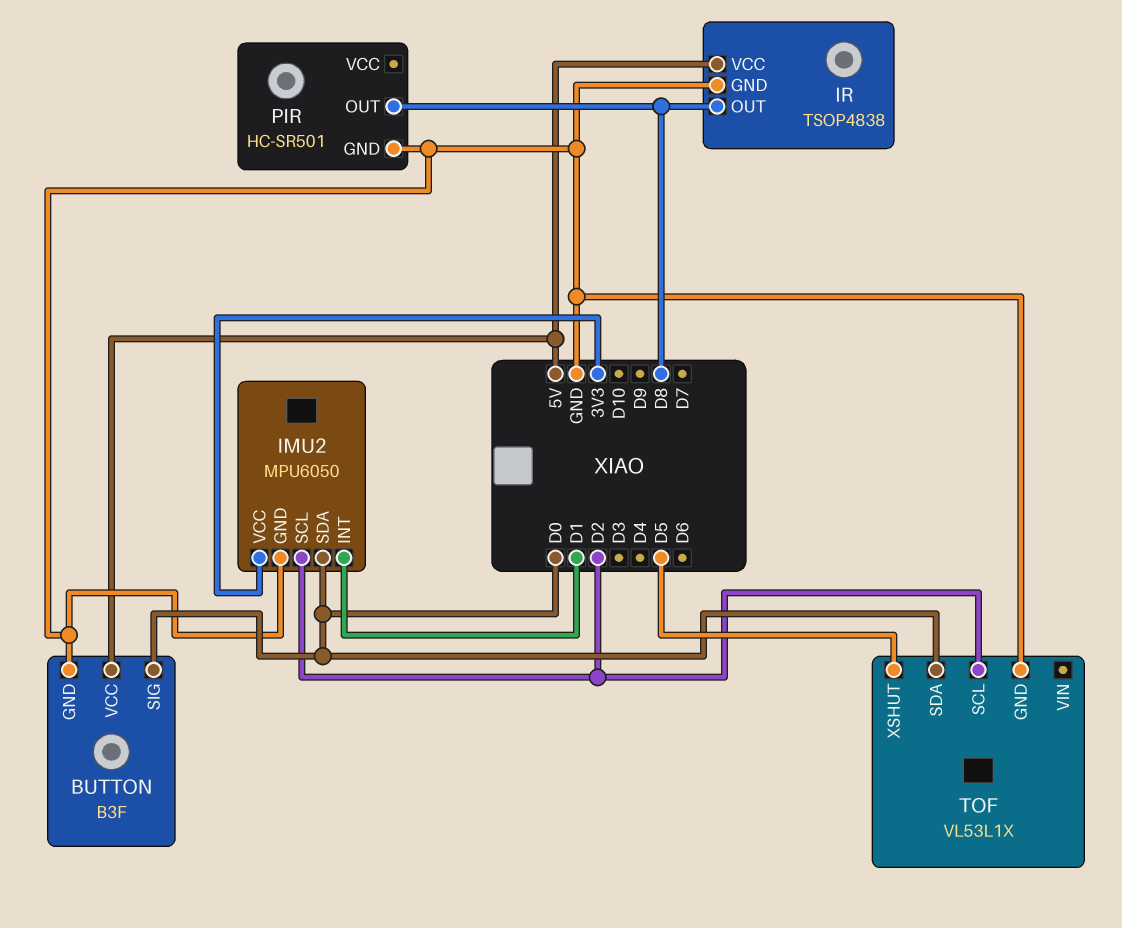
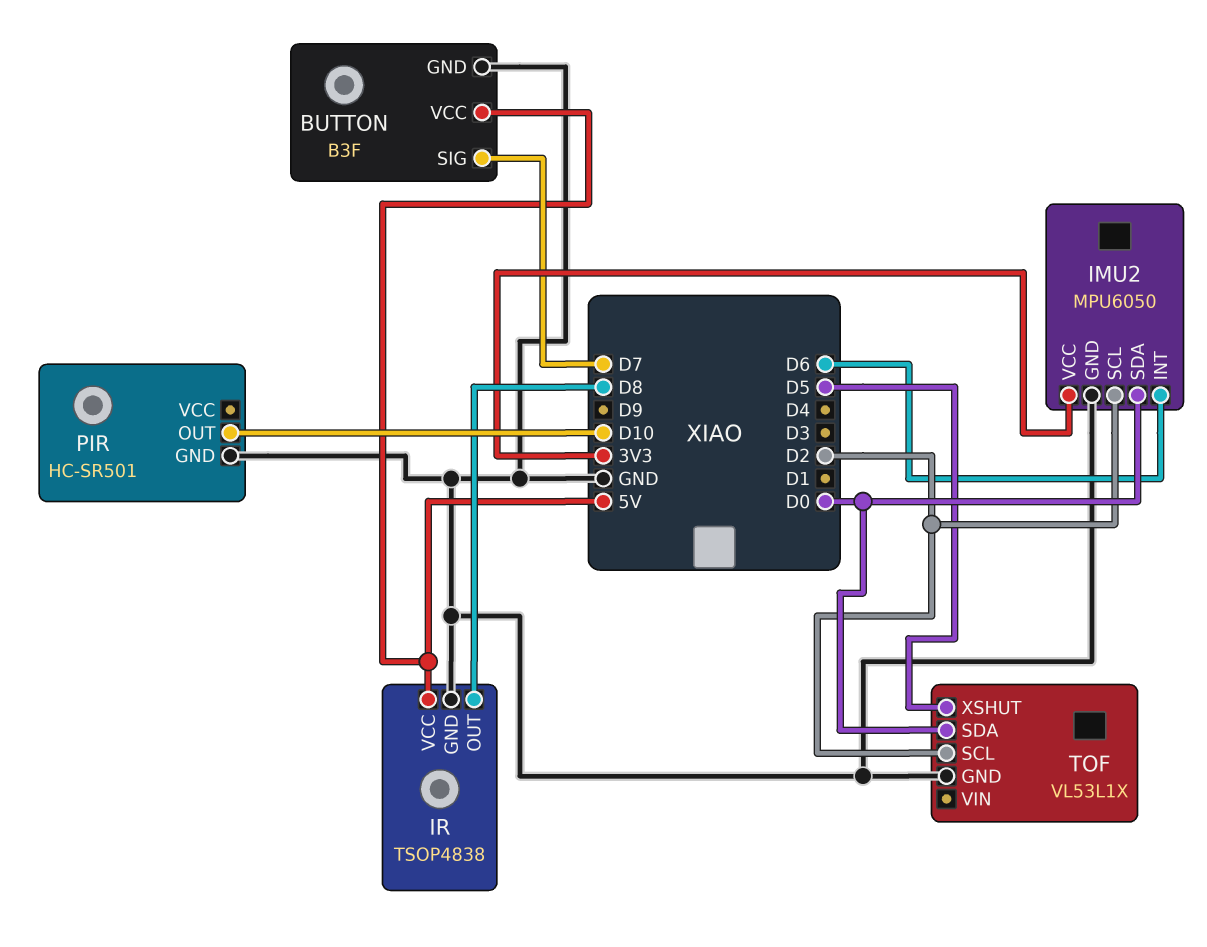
BUTTON pin SIG: D0 -> D7
IMU2 pin INT: D1 -> D6
PIR pin OUT: D8 -> D10

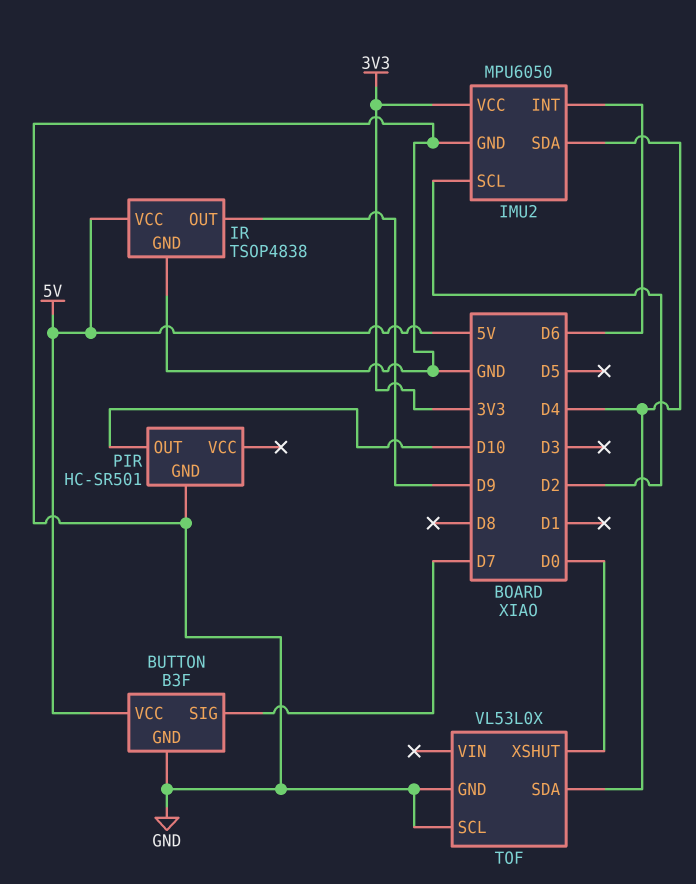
IMU2 pin SDA: D0 -> D4
IR pin OUT: D8 -> D9
TOF: VL53L1X -> VL53L0X
TOF pin SCL: D2 -> GND
TOF pin SDA: D0 -> D4
TOF pin XSHUT: D5 -> D0

